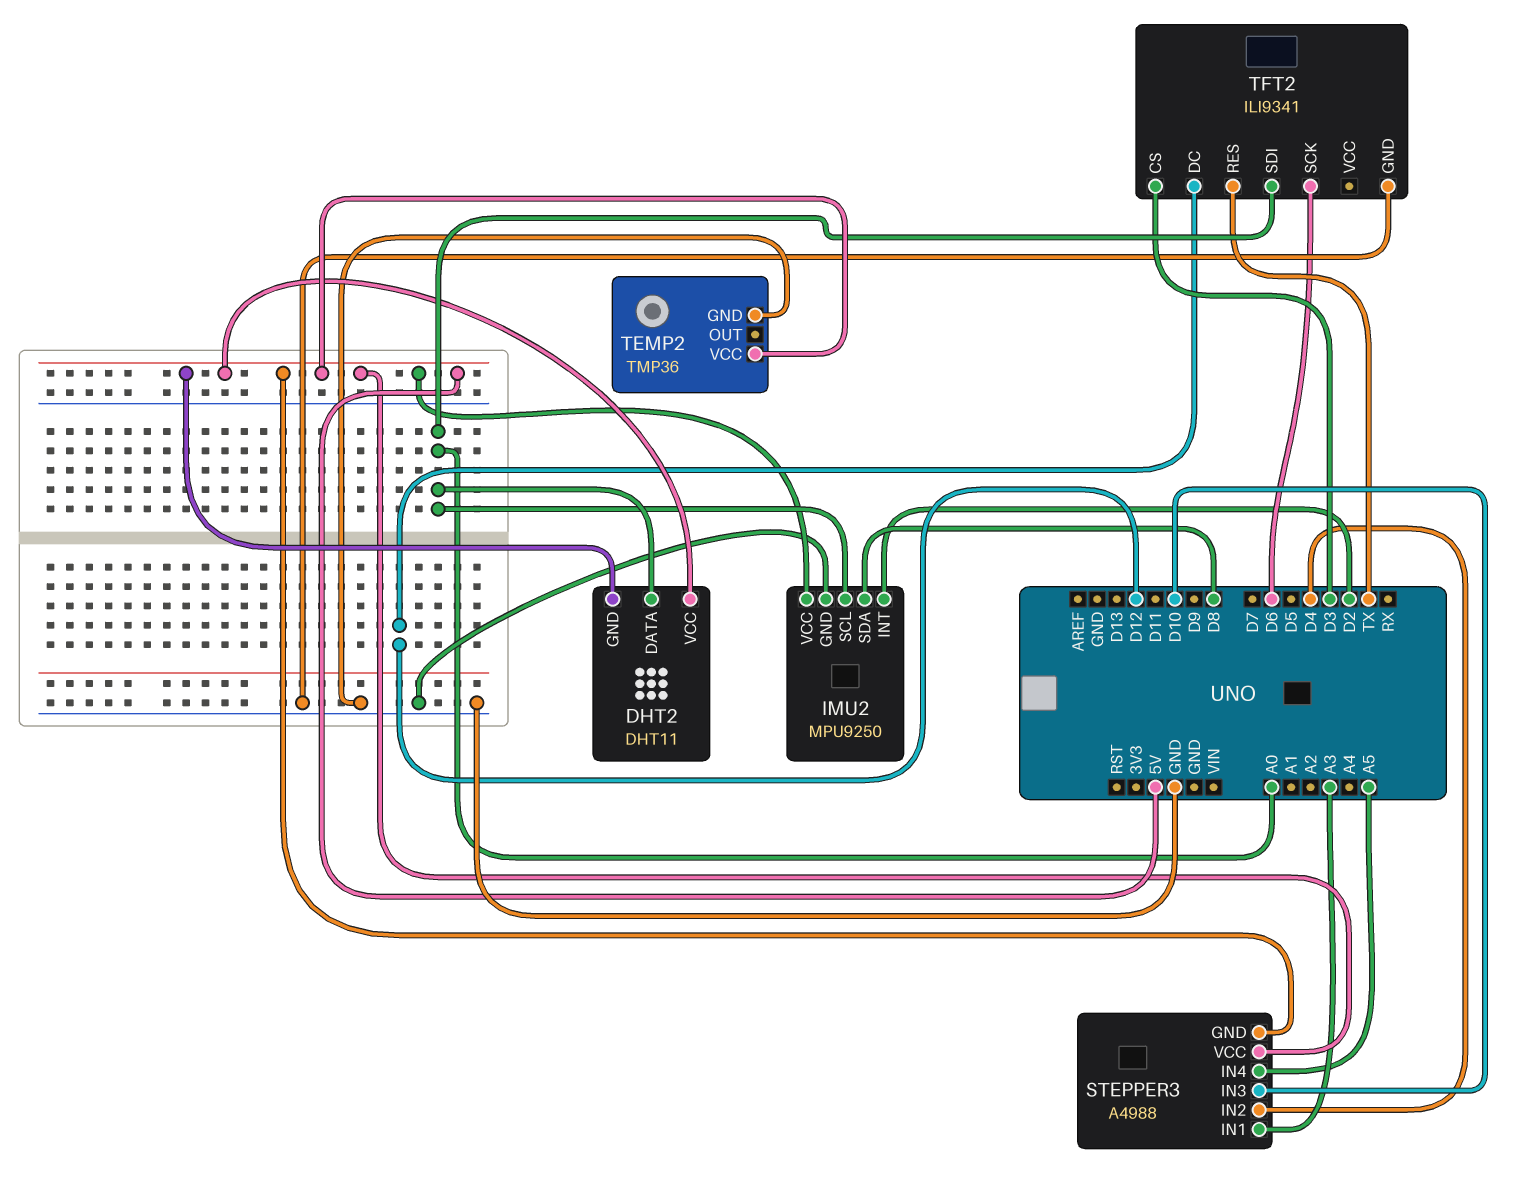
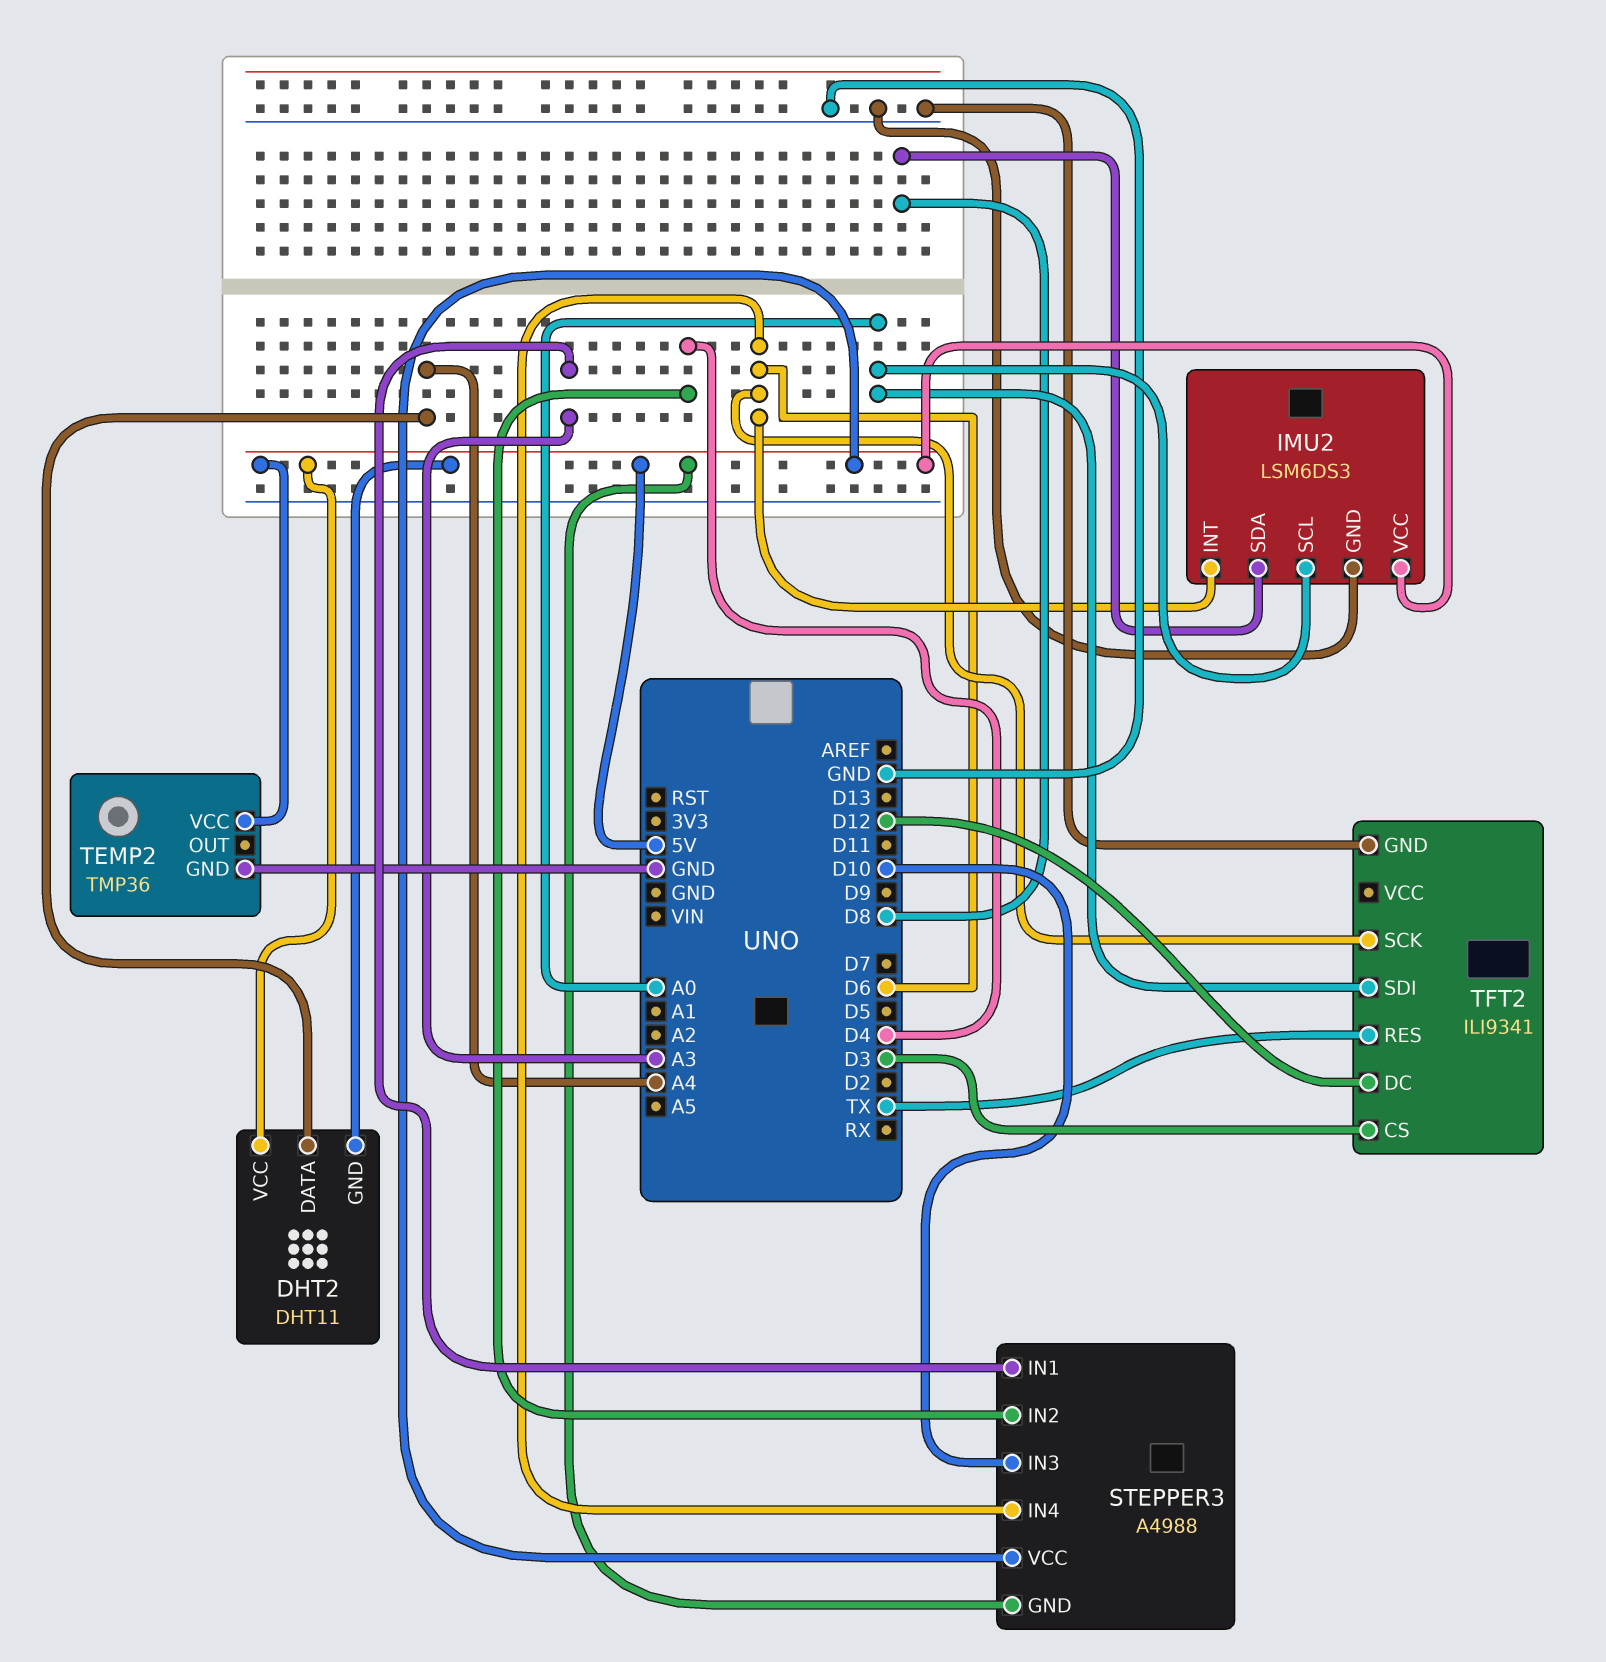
DHT2 pin DATA: A0 -> A4
IMU2: MPU9250 -> LSM6DS3
IMU2 pin INT: D2 -> D6
STEPPER3 pin IN4: A5 -> D6

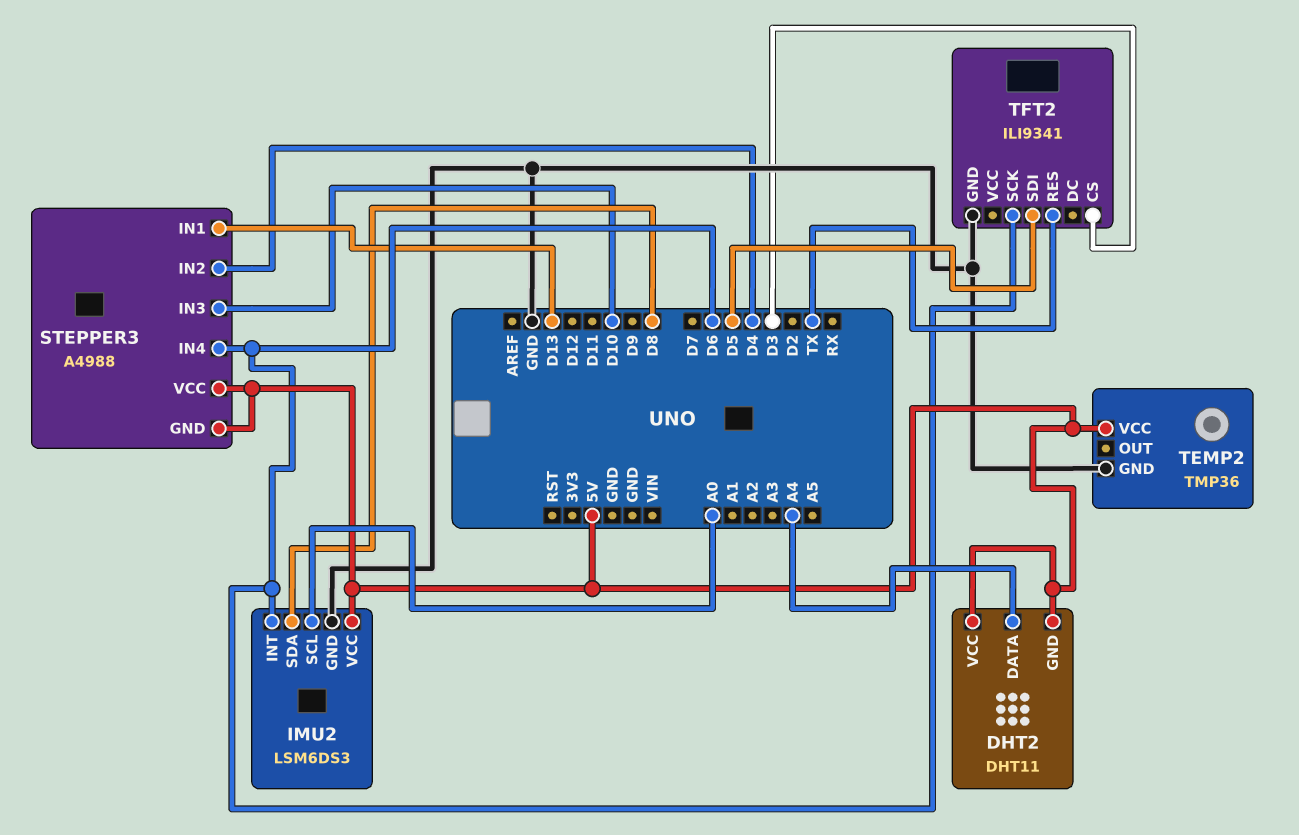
STEPPER3 pin IN1: A3 -> D13
TFT2 pin DC: D12 -> none
TFT2 pin SDI: A0 -> D5

